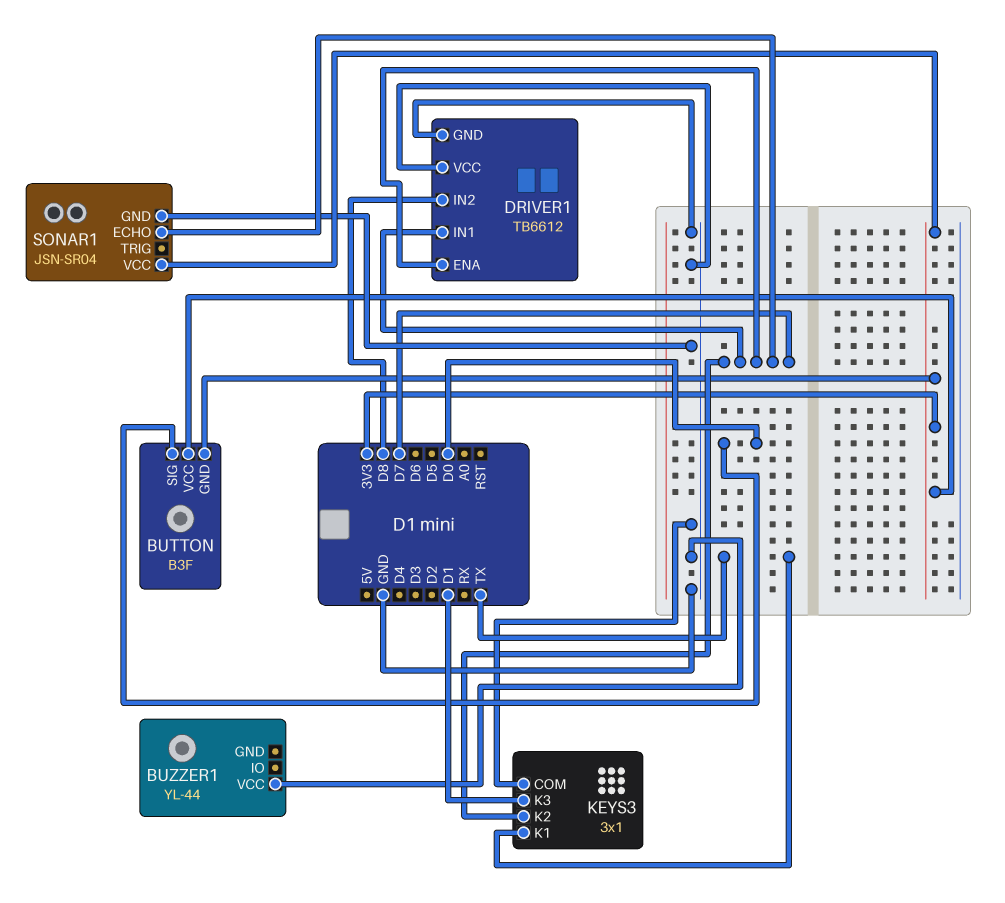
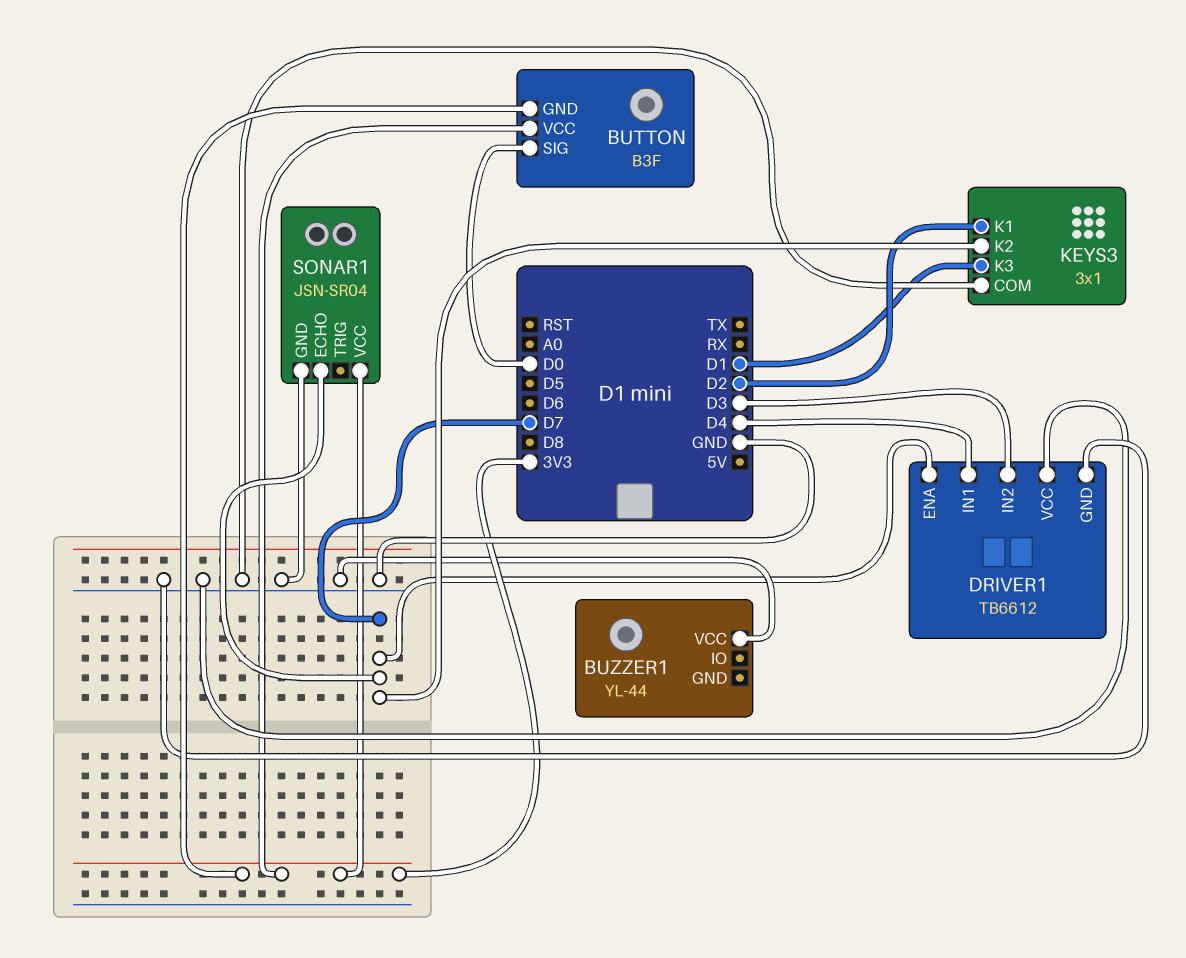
DRIVER1 pin IN1: D7 -> D4
DRIVER1 pin IN2: D8 -> D3
KEYS3 pin K1: TX -> D2

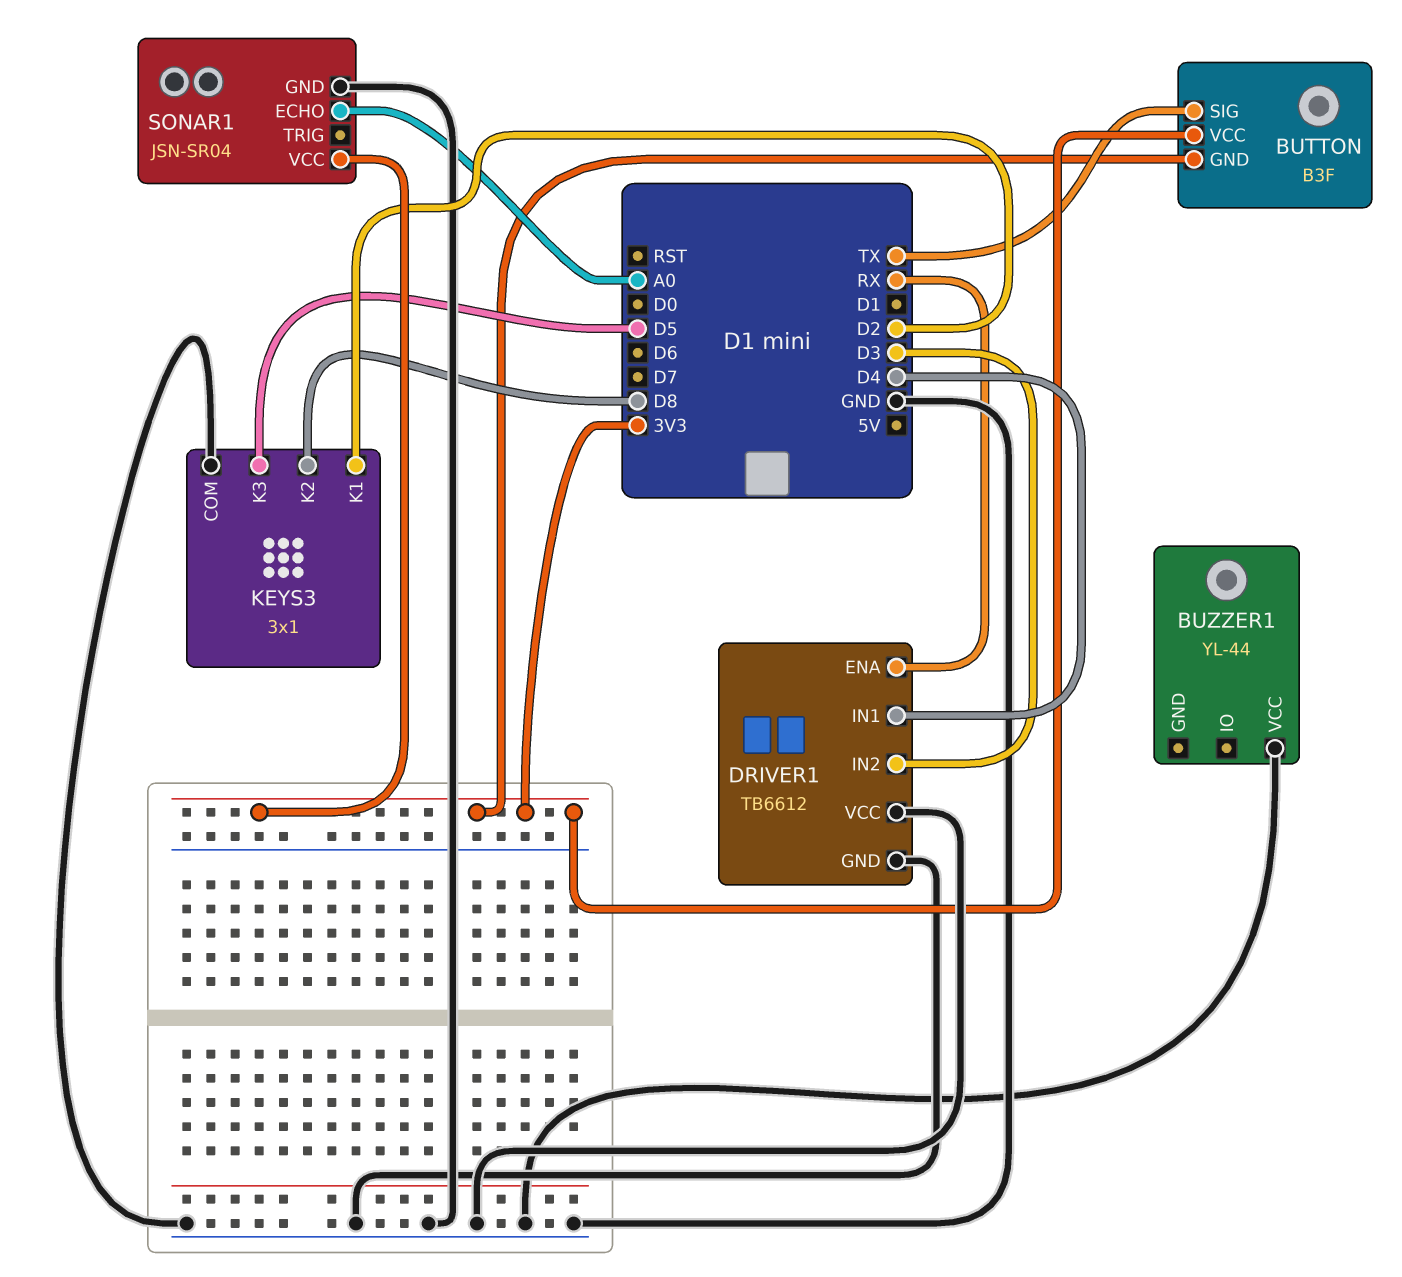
BUTTON pin SIG: D0 -> TX
DRIVER1 pin ENA: D7 -> RX
KEYS3 pin K2: D7 -> D8
KEYS3 pin K3: D1 -> D5
SONAR1 pin ECHO: D7 -> A0

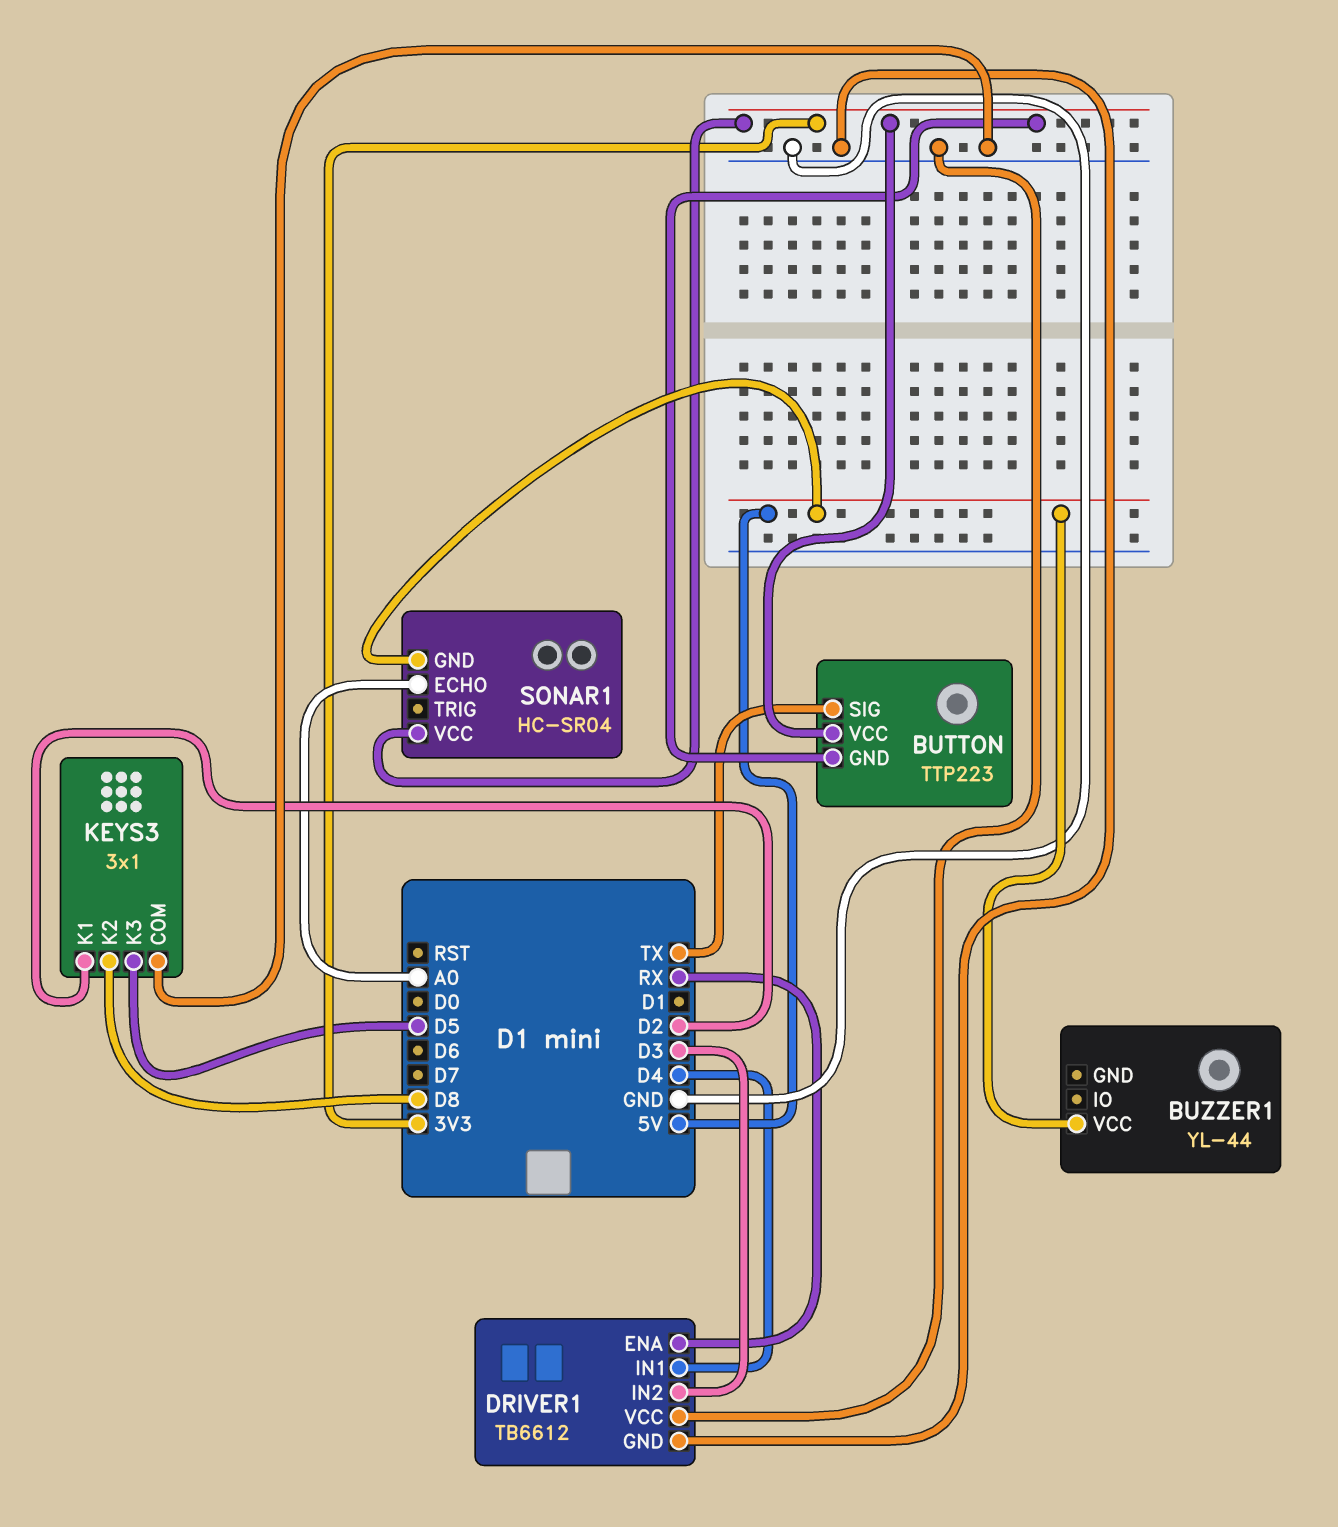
BUTTON: B3F -> TTP223
BUZZER1 pin VCC: GND -> 5V
SONAR1: JSN-SR04 -> HC-SR04
SONAR1 pin GND: GND -> 5V

